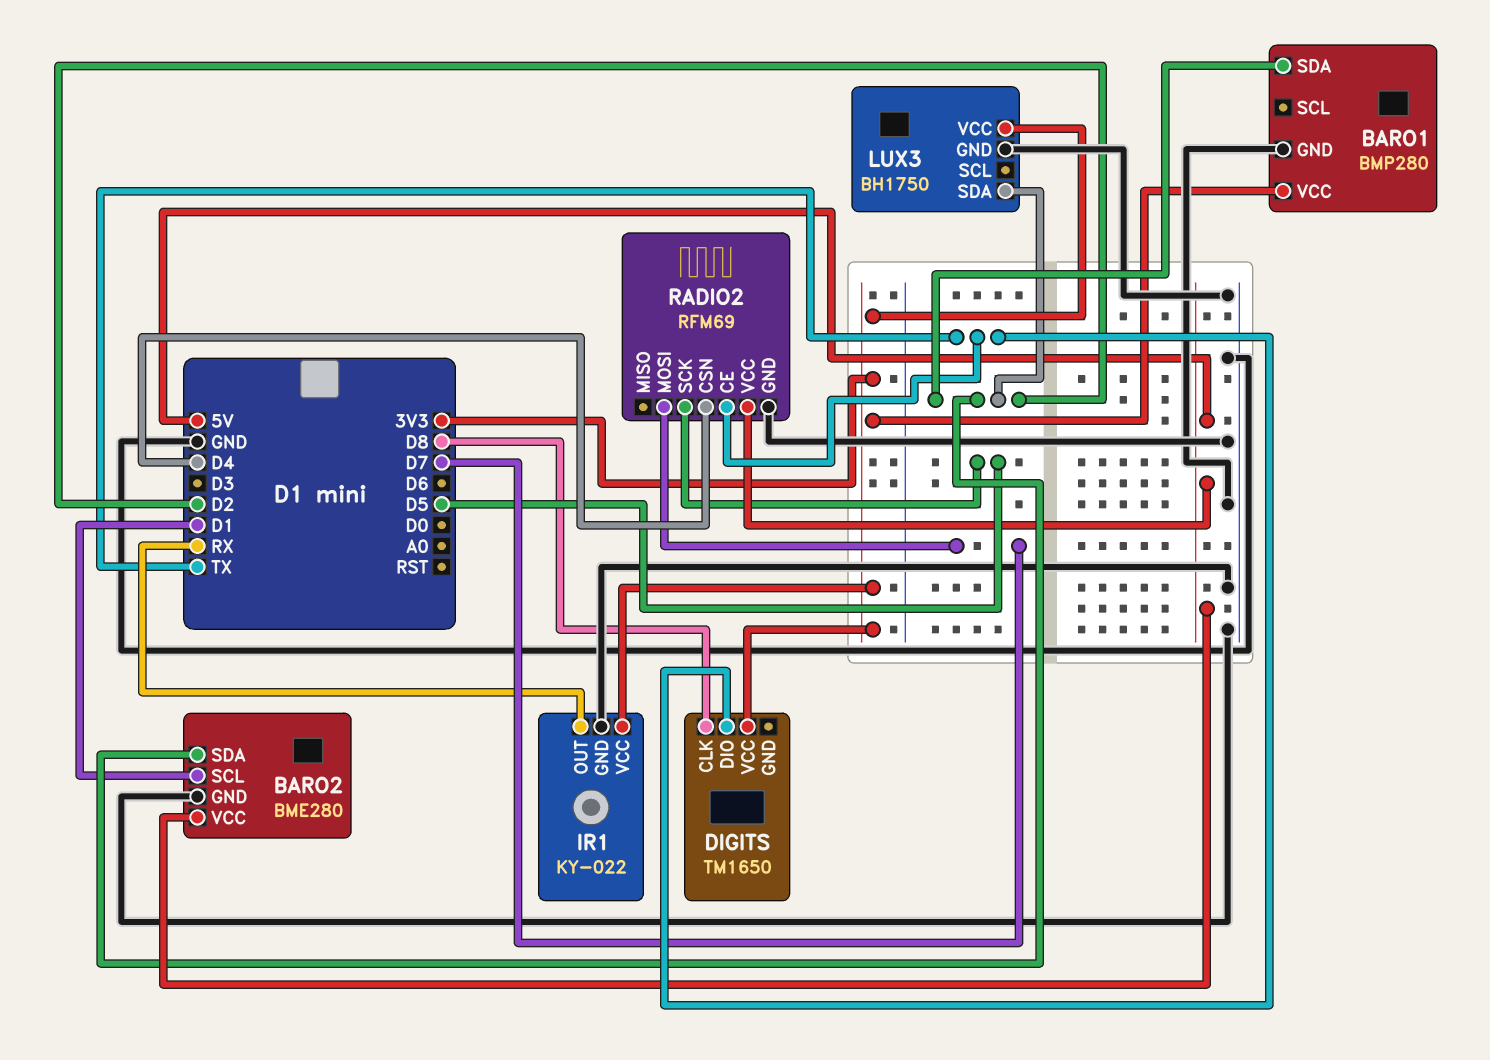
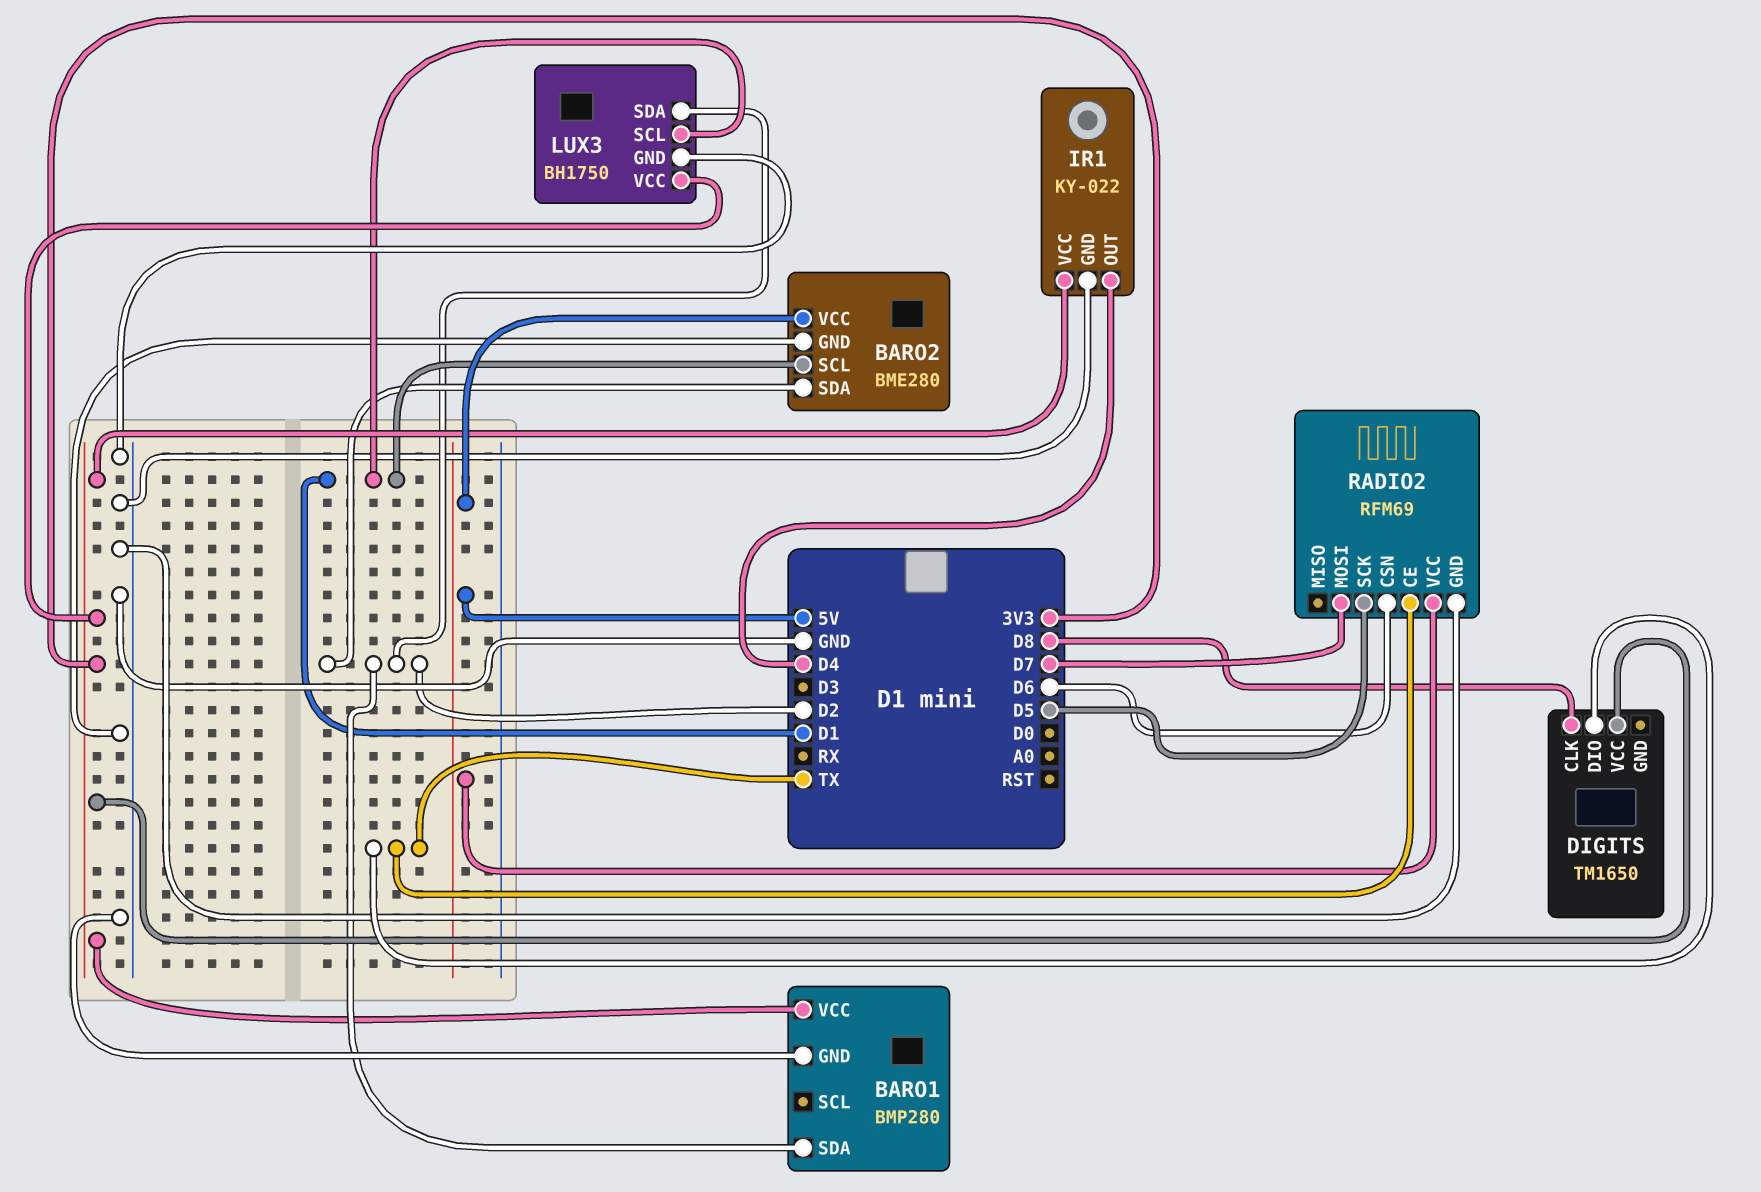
IR1 pin OUT: RX -> D4
LUX3 pin SCL: none -> D1
RADIO2 pin CSN: D4 -> D6

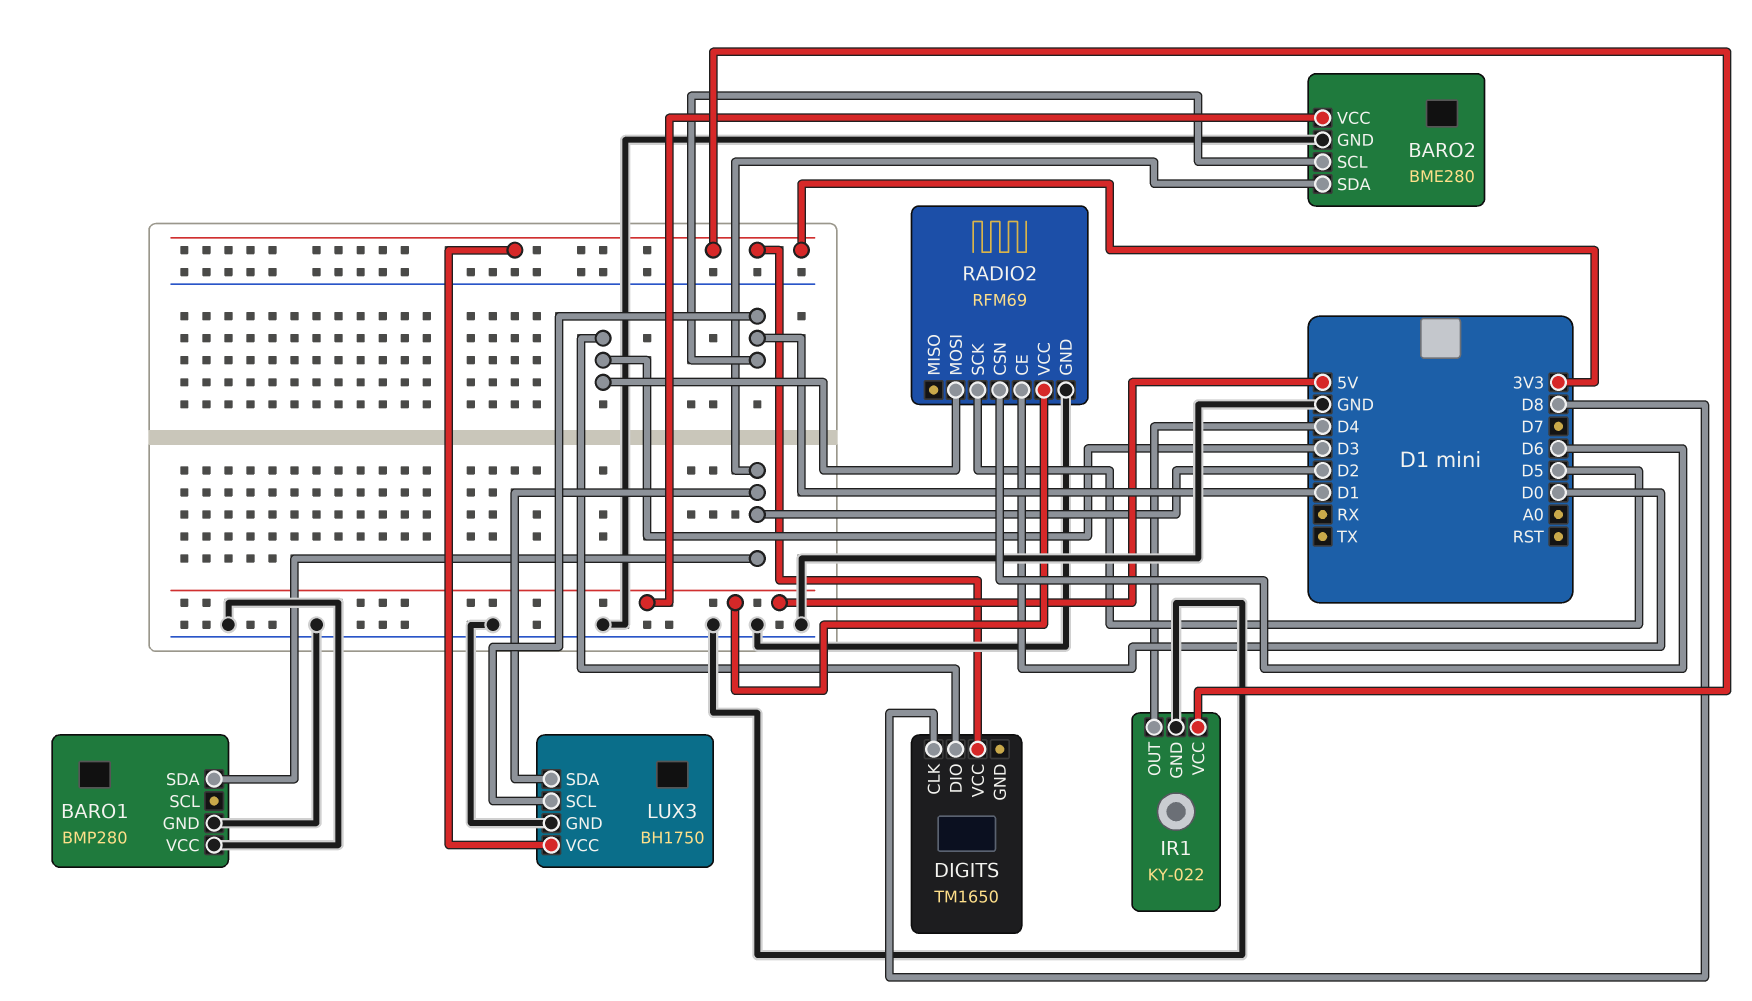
BARO1 pin VCC: 3V3 -> GND
DIGITS pin DIO: TX -> D3
RADIO2 pin CE: TX -> D0
RADIO2 pin MOSI: D7 -> D3

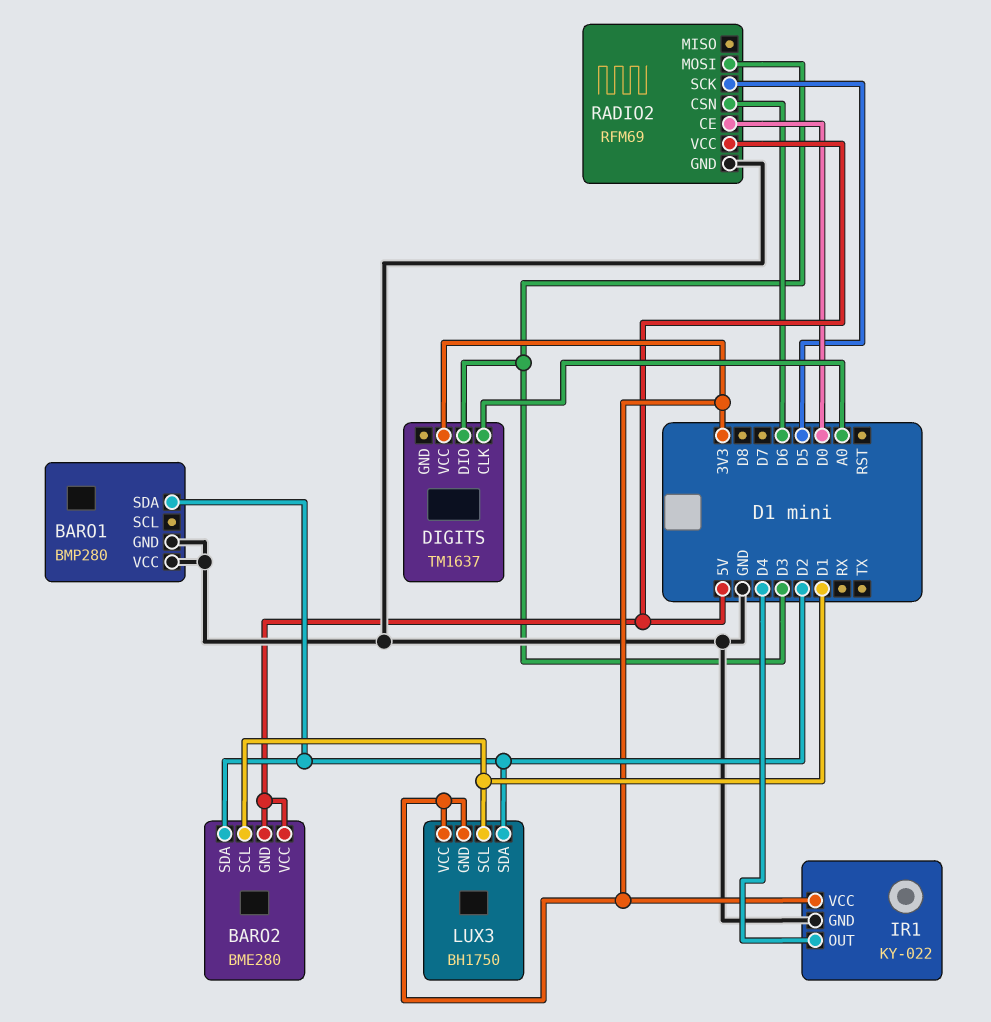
BARO2 pin GND: GND -> 5V
DIGITS: TM1650 -> TM1637
DIGITS pin CLK: D8 -> A0
LUX3 pin GND: GND -> 3V3

